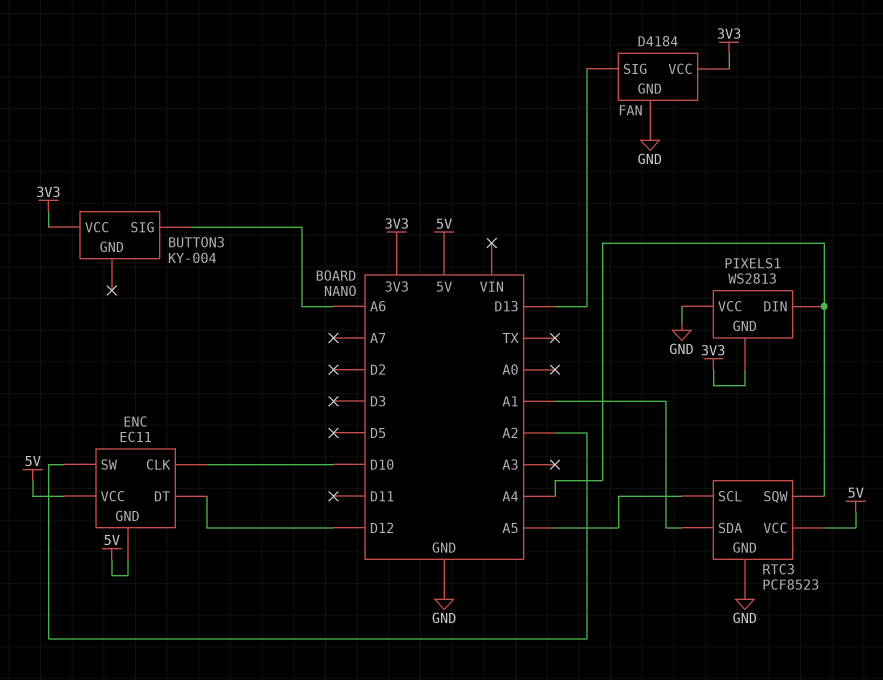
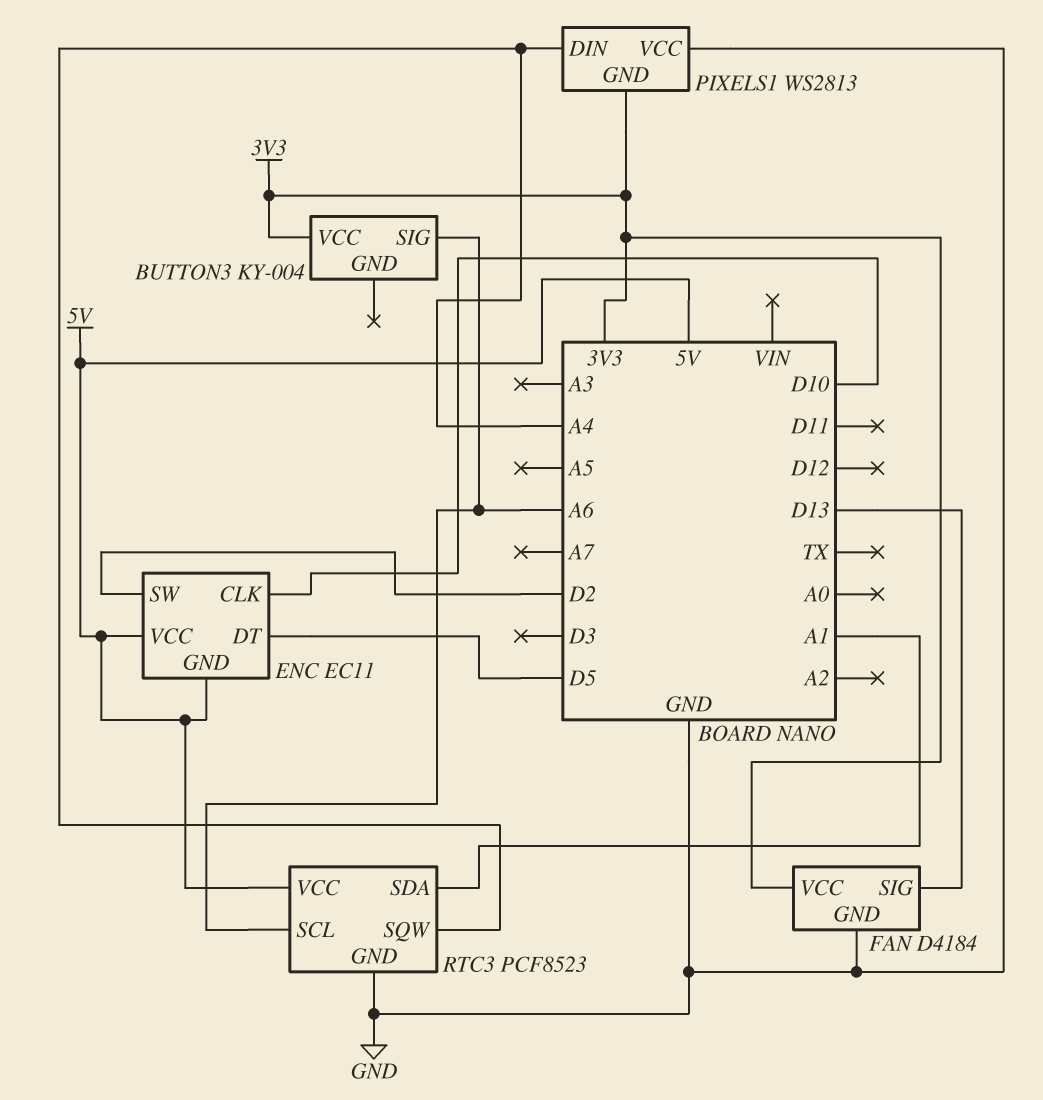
ENC pin DT: D12 -> D5
ENC pin SW: A2 -> D2
RTC3 pin SCL: A5 -> A6

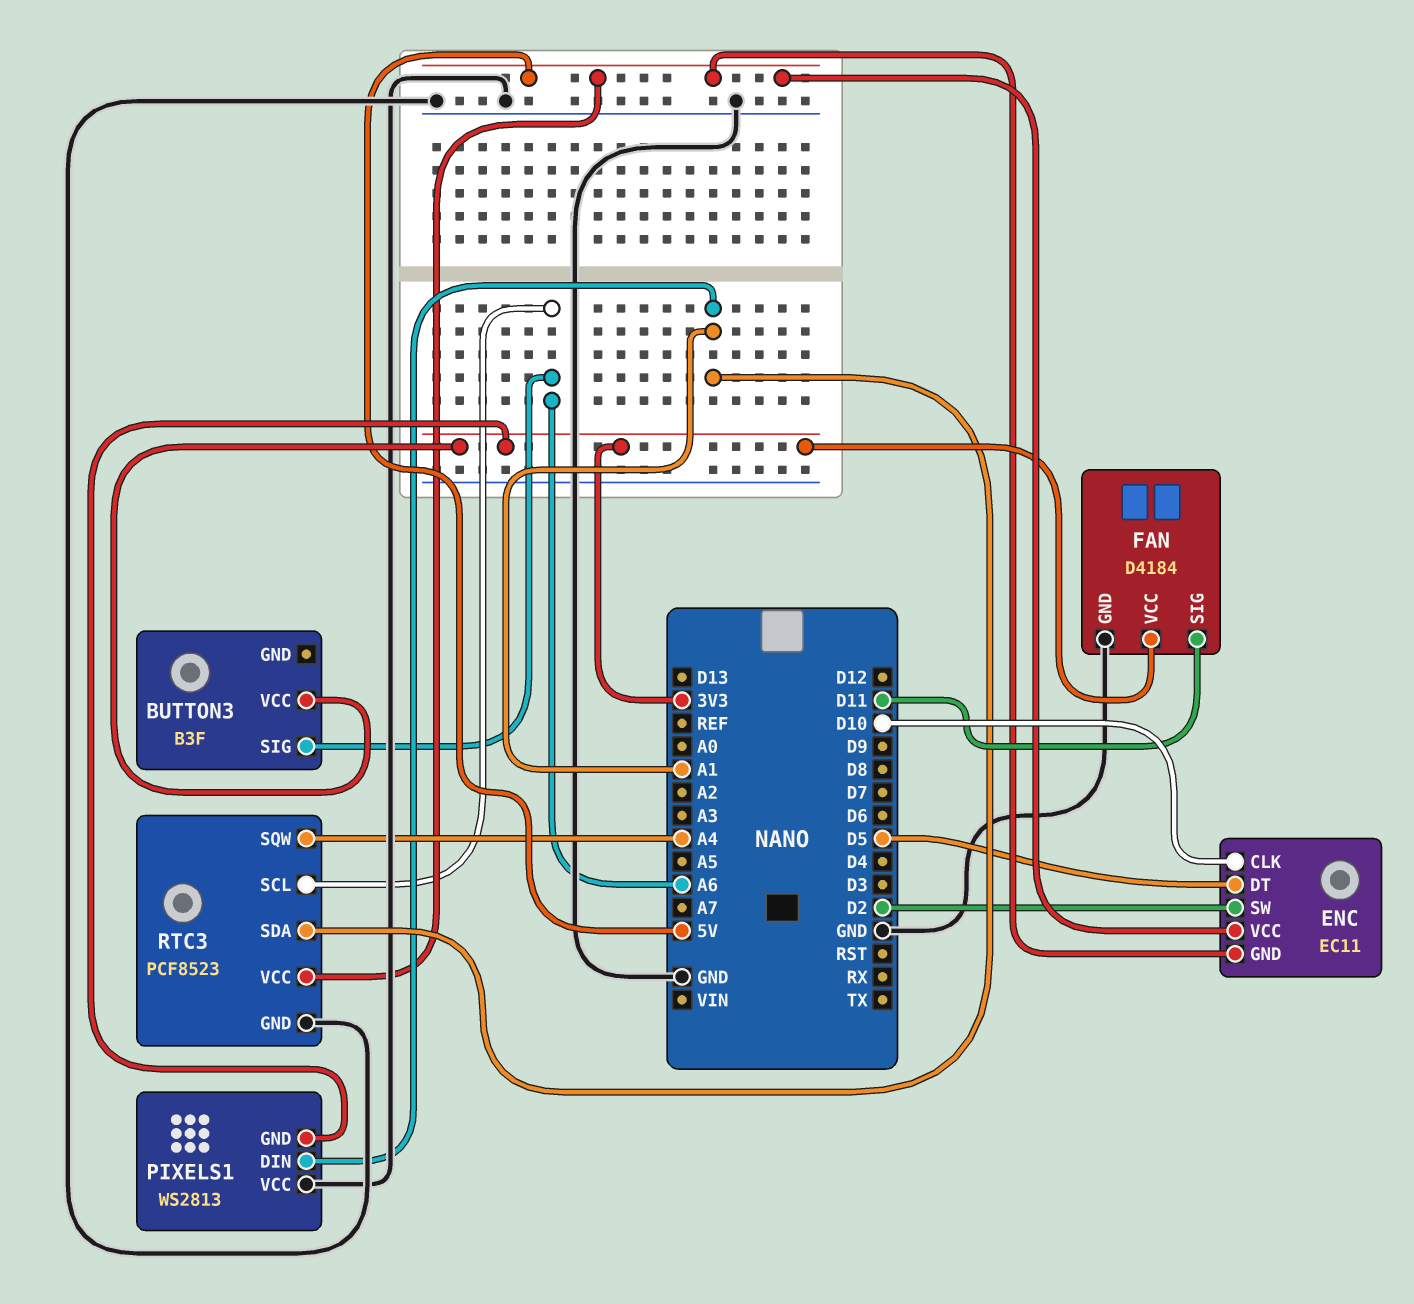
BUTTON3: KY-004 -> B3F
FAN pin SIG: D13 -> D11
PIXELS1 pin DIN: A4 -> A1

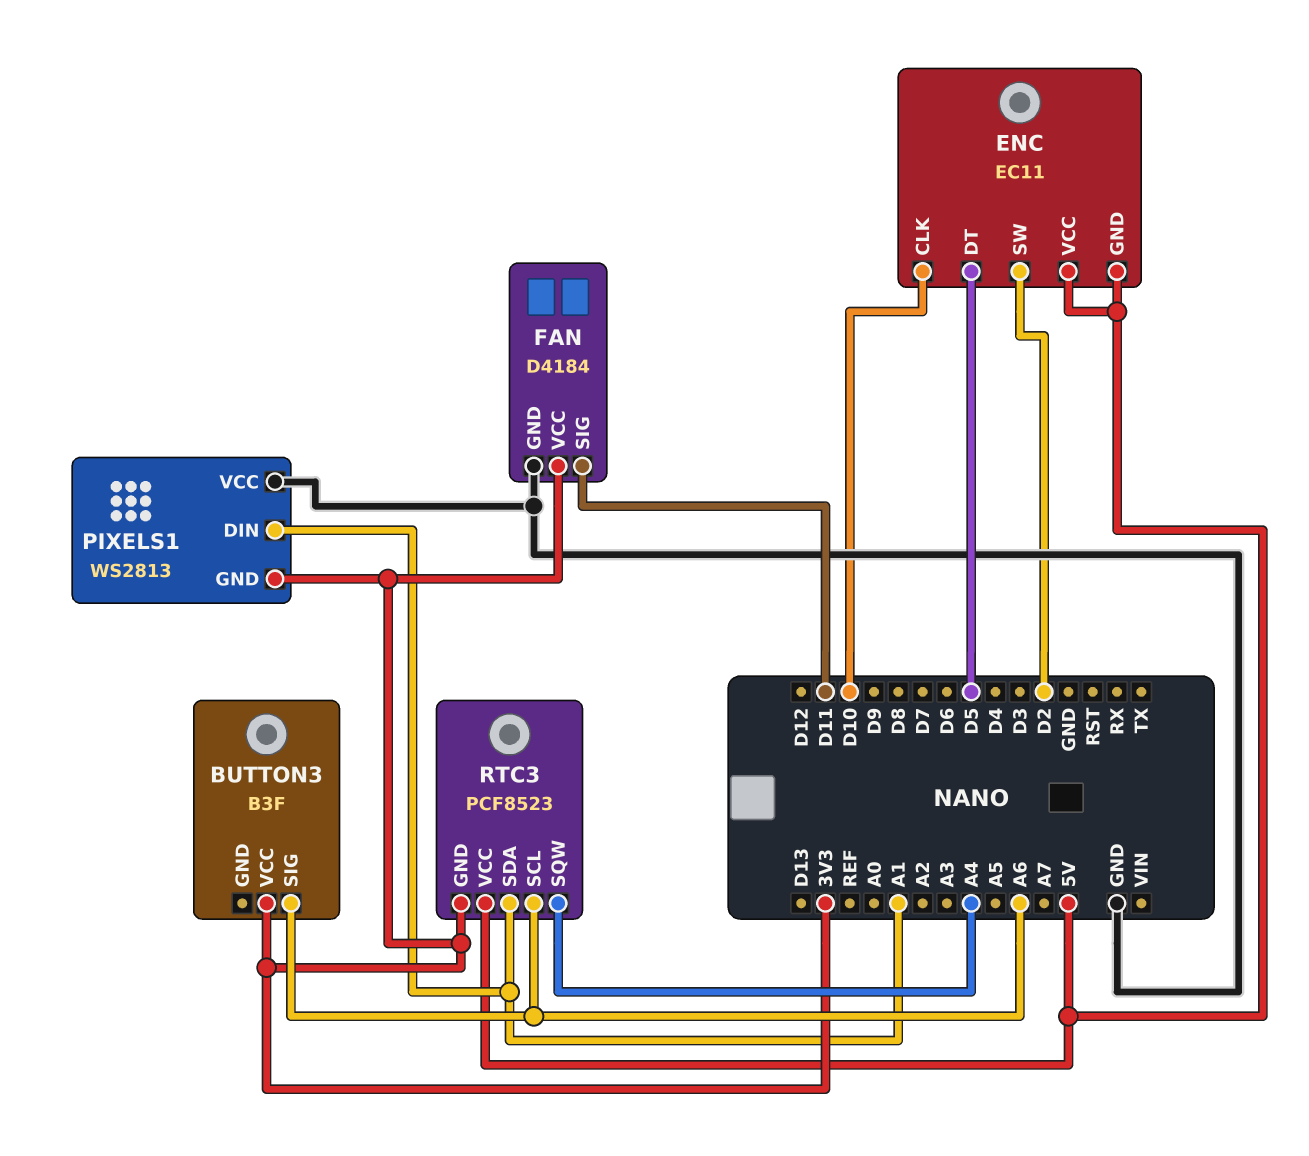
RTC3 pin GND: GND -> 3V3

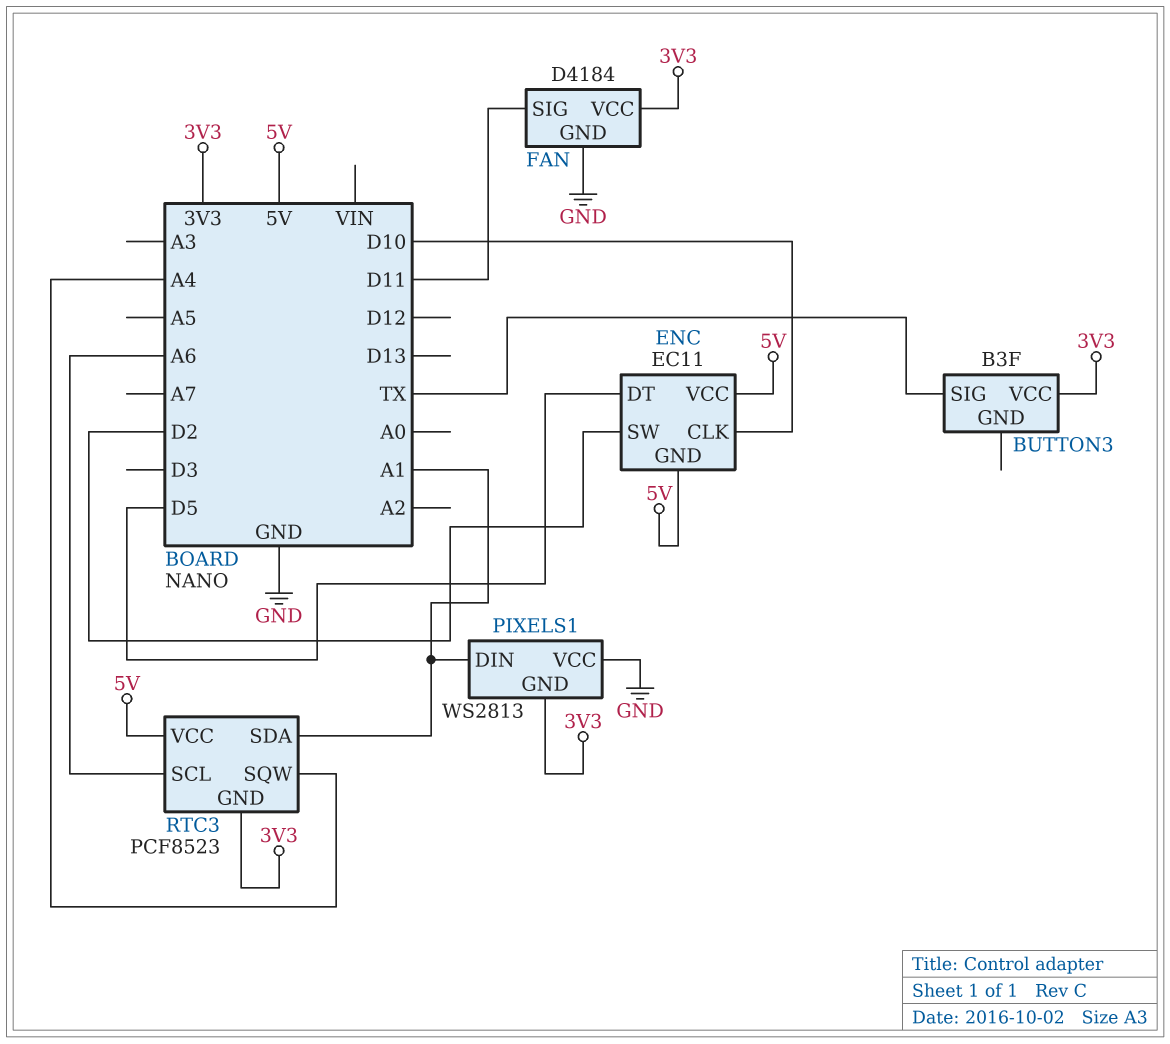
BUTTON3 pin SIG: A6 -> TX

